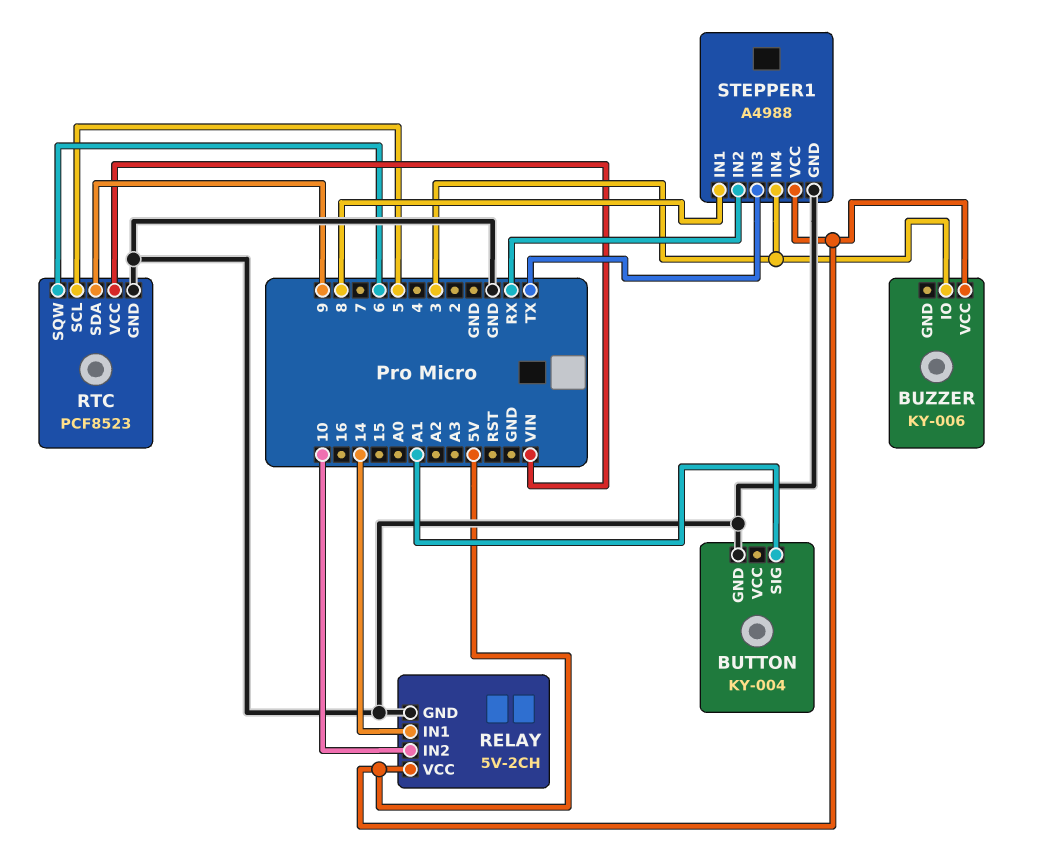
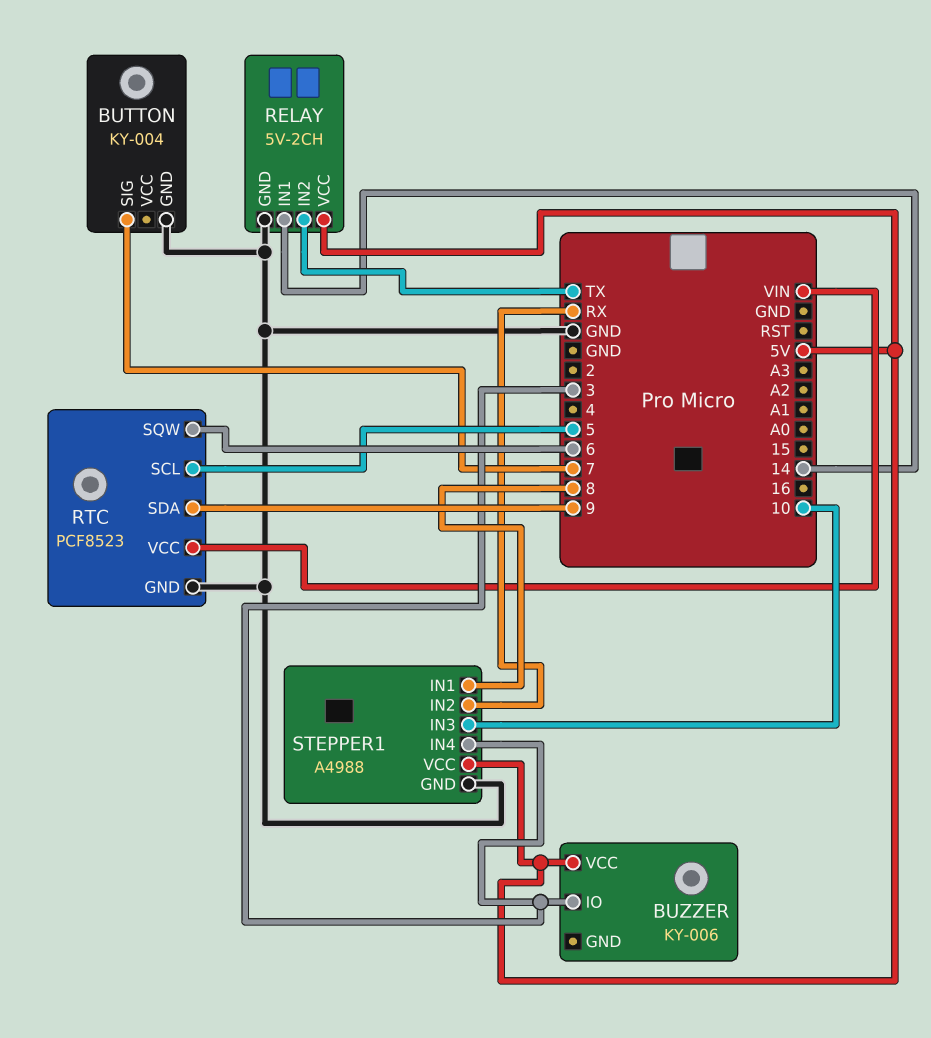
BUTTON pin SIG: A1 -> 7
RELAY pin IN2: 10 -> TX
STEPPER1 pin IN3: TX -> 10

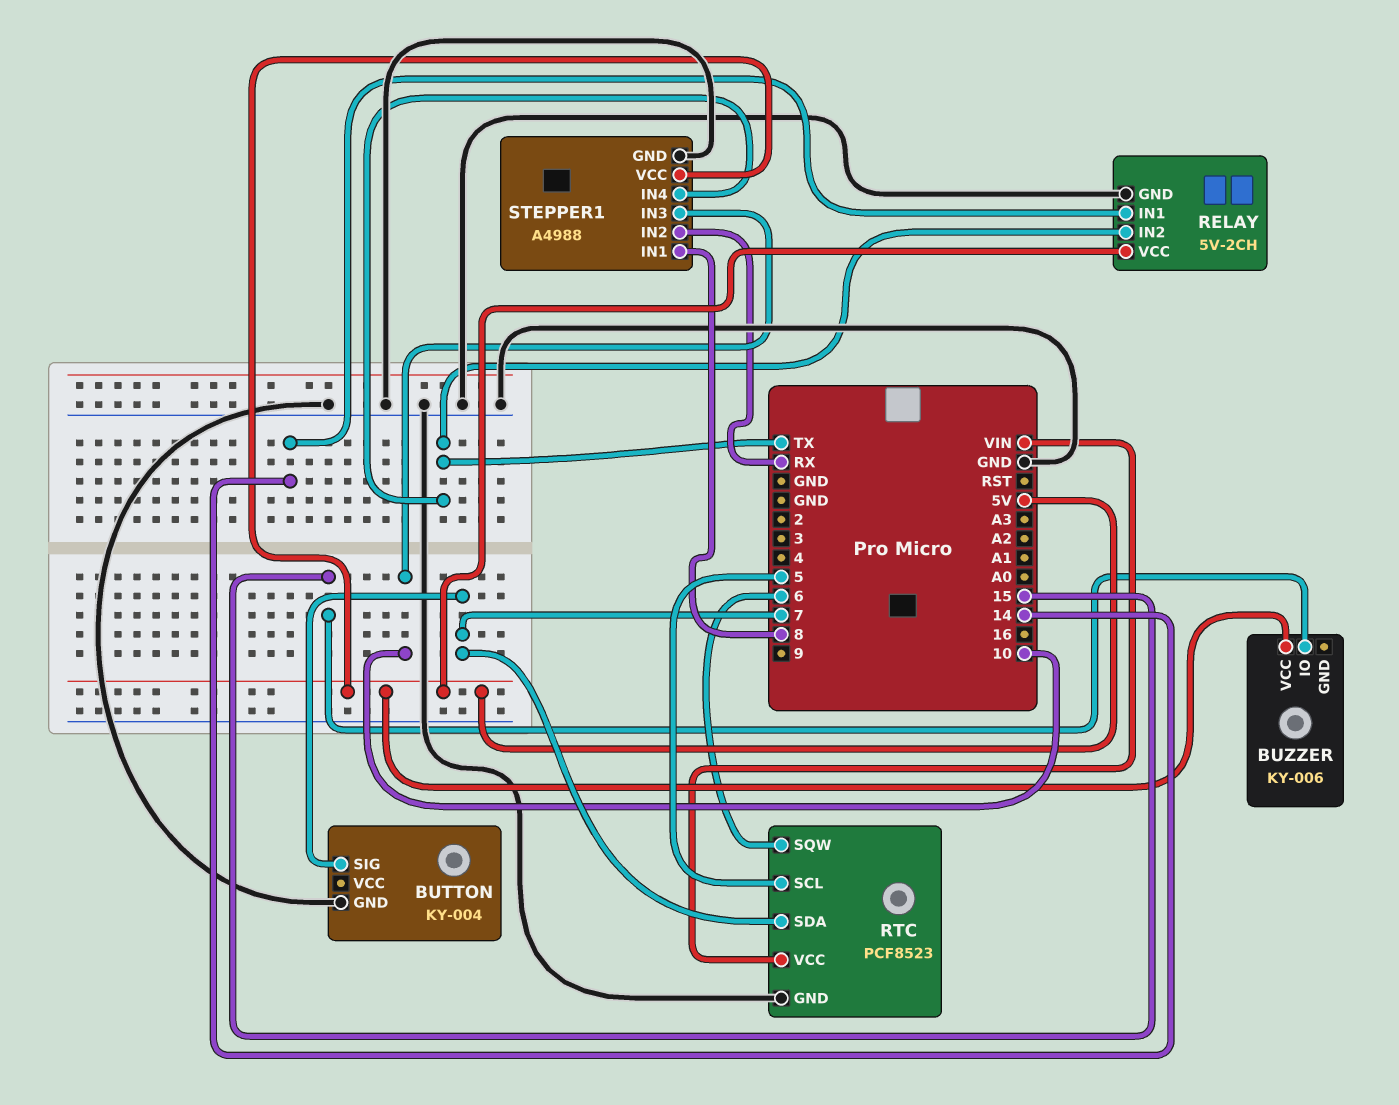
BUZZER pin IO: 3 -> 15
RTC pin SDA: 9 -> 7
STEPPER1 pin IN4: 3 -> TX

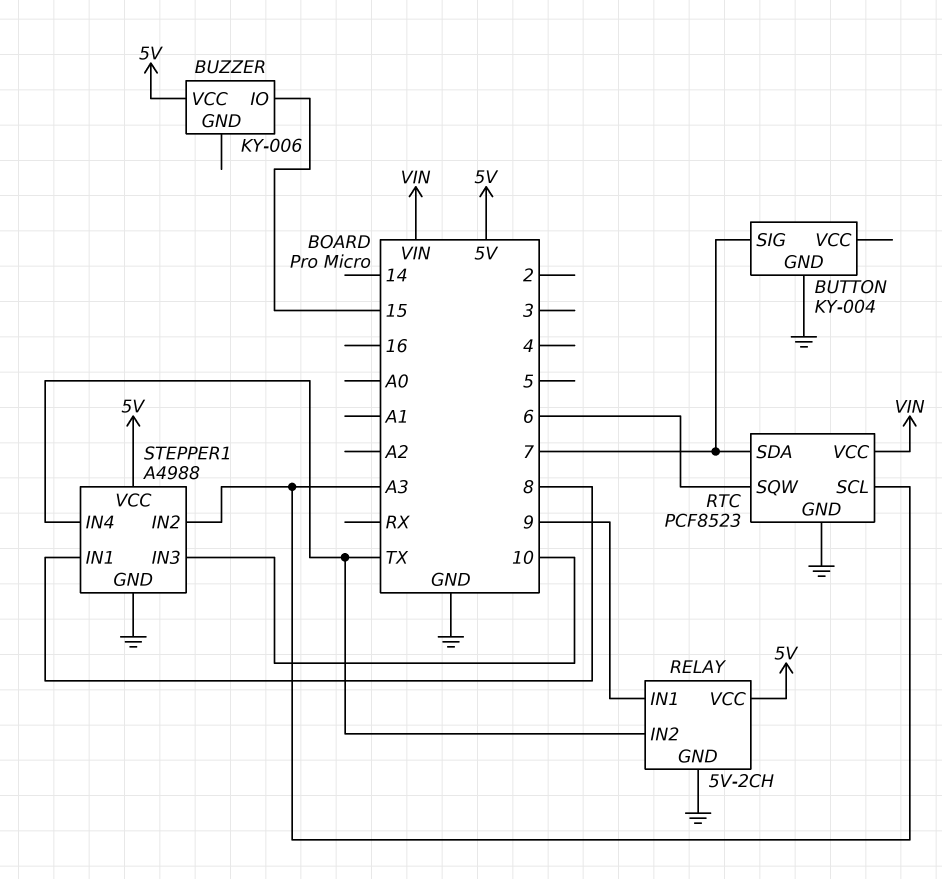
RELAY pin IN1: 14 -> 9
RTC pin SCL: 5 -> A3
STEPPER1 pin IN2: RX -> A3

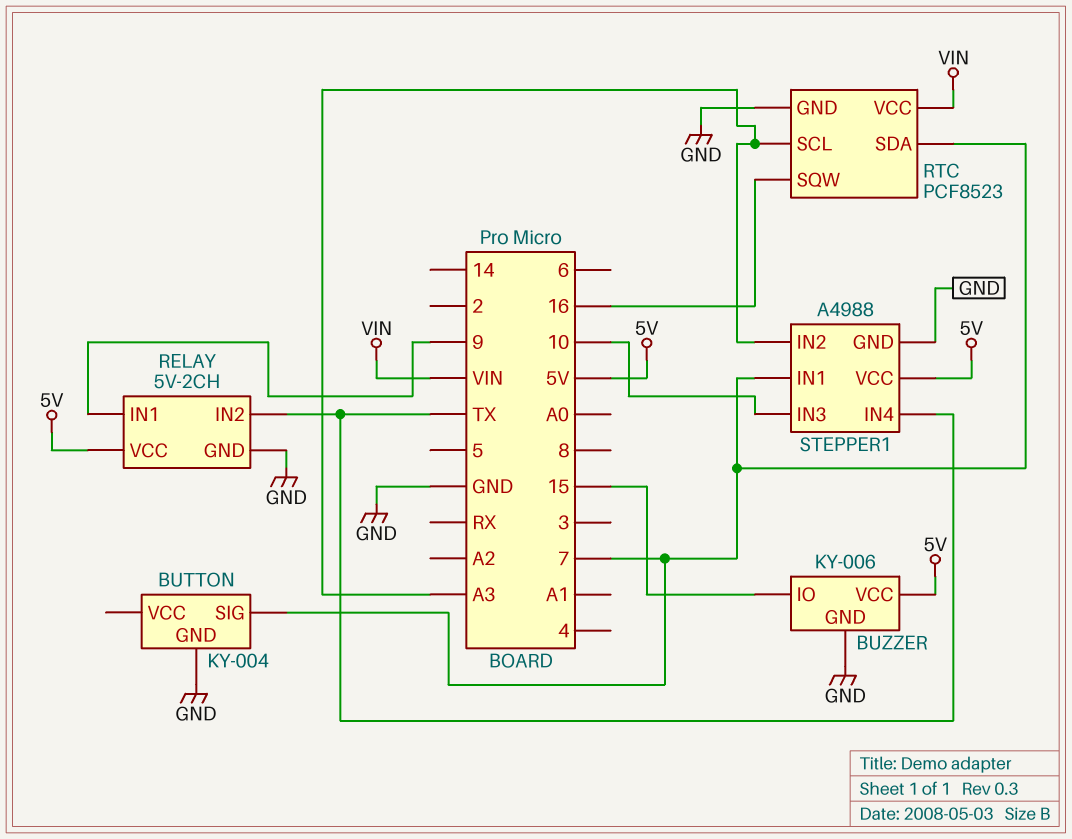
BUZZER pin GND: none -> GND
RTC pin SQW: 6 -> 16
STEPPER1 pin IN1: 8 -> 7

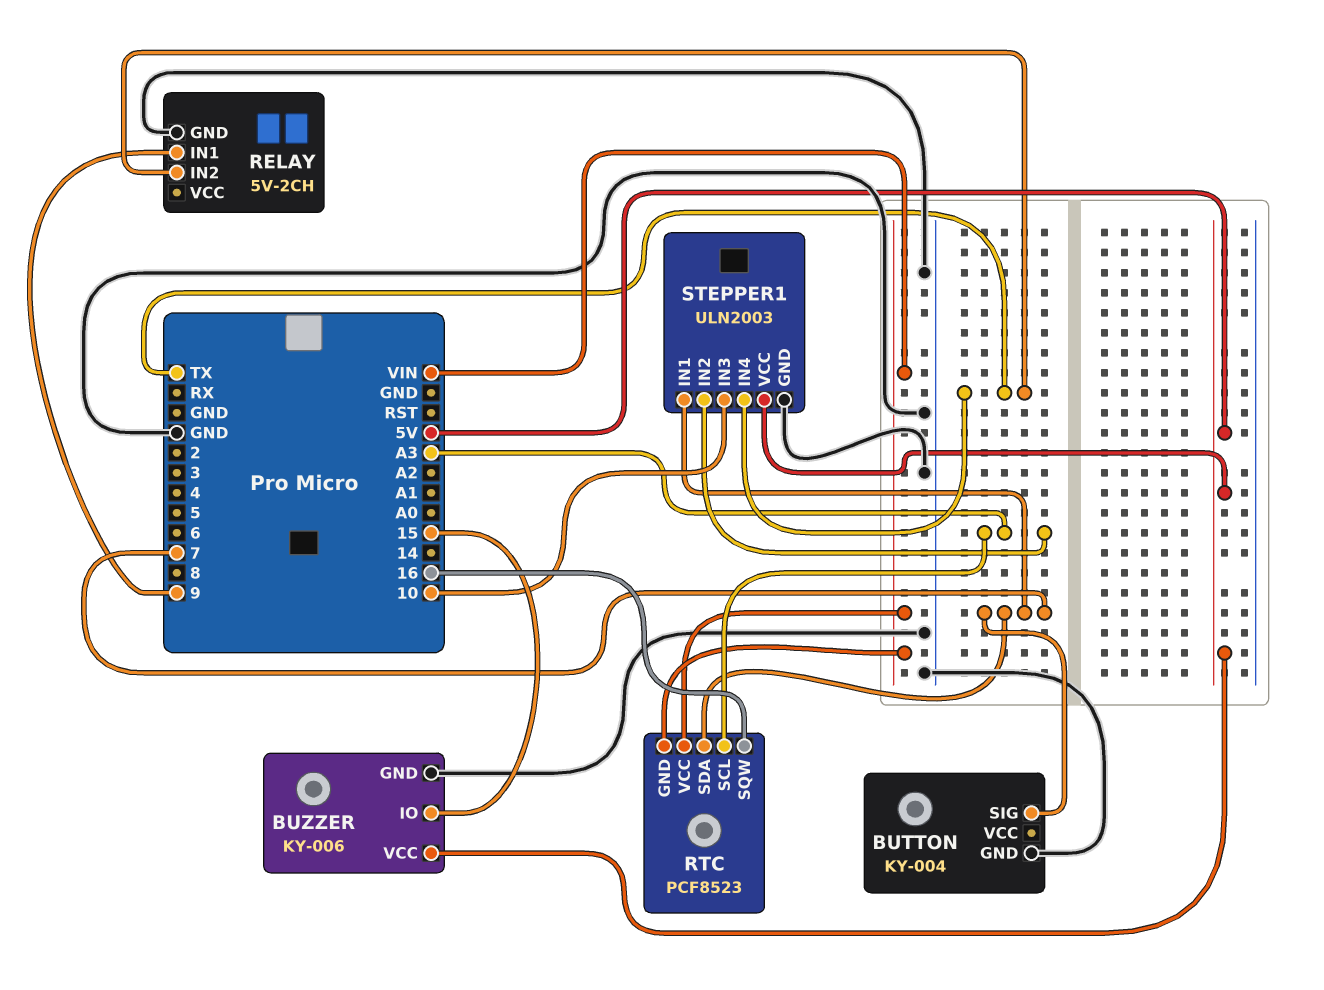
RELAY pin VCC: 5V -> none
RTC pin GND: GND -> VIN
STEPPER1: A4988 -> ULN2003

